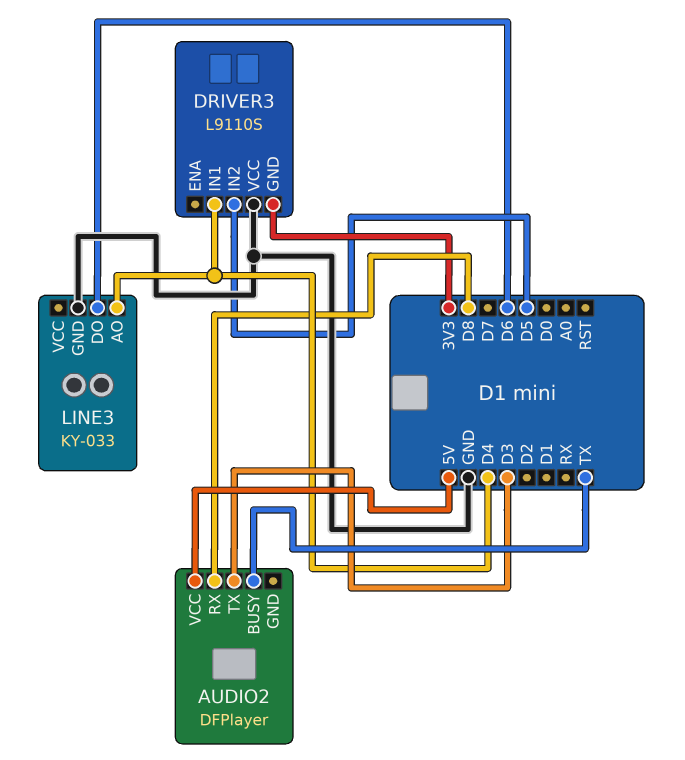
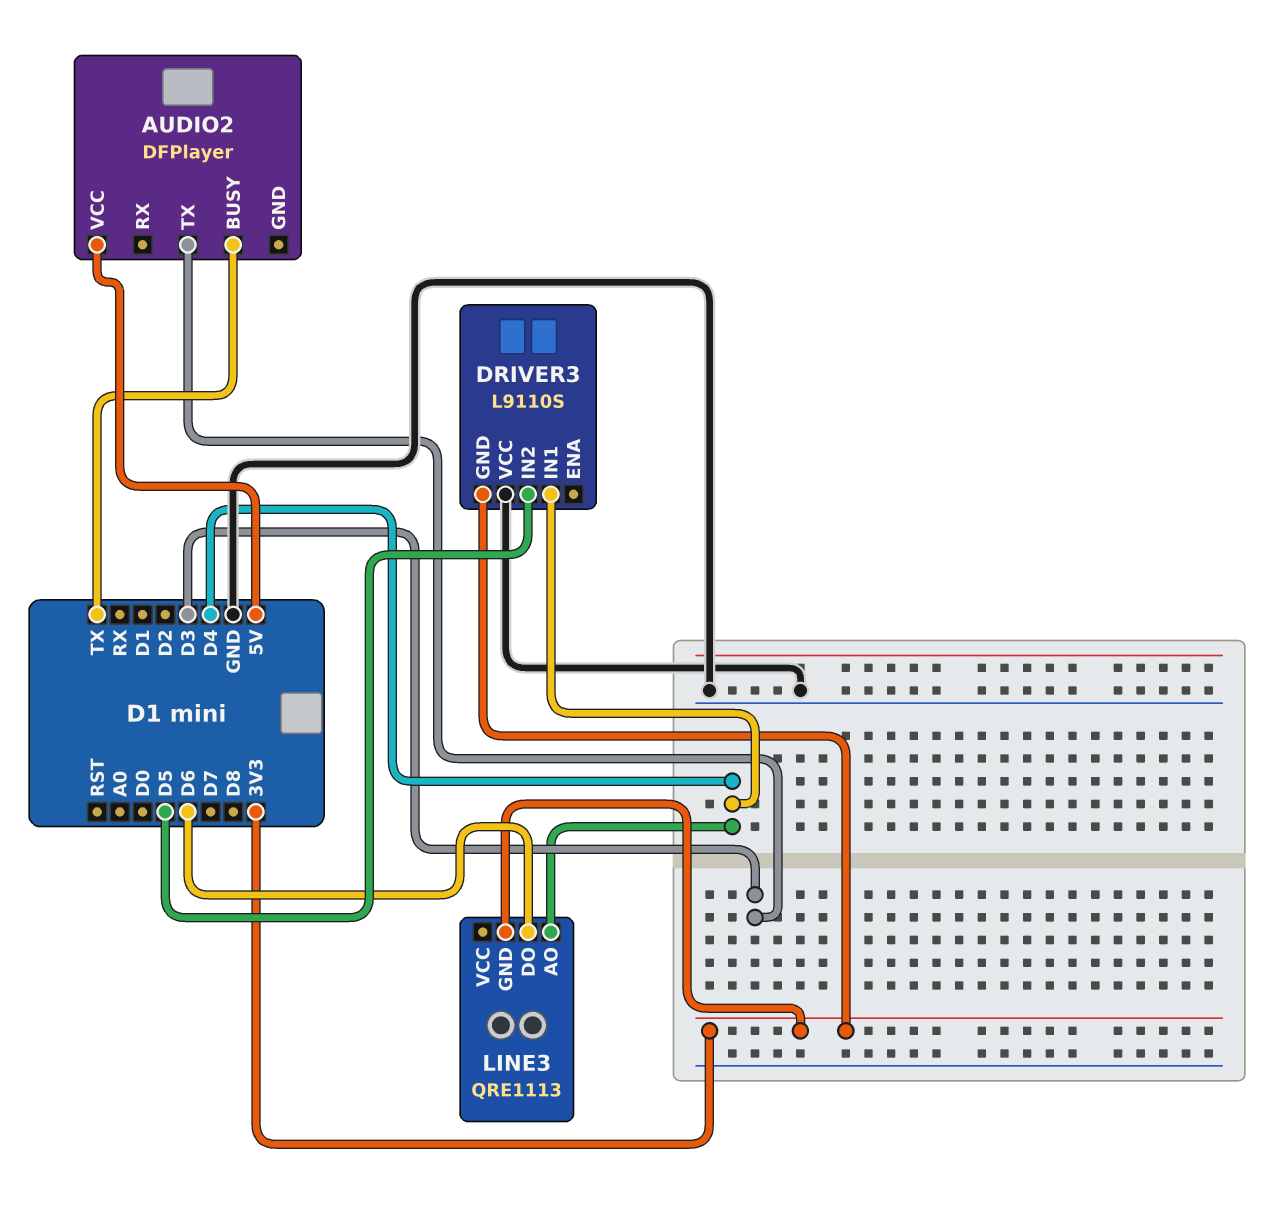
AUDIO2 pin RX: D8 -> none
LINE3: KY-033 -> QRE1113
LINE3 pin GND: GND -> 3V3

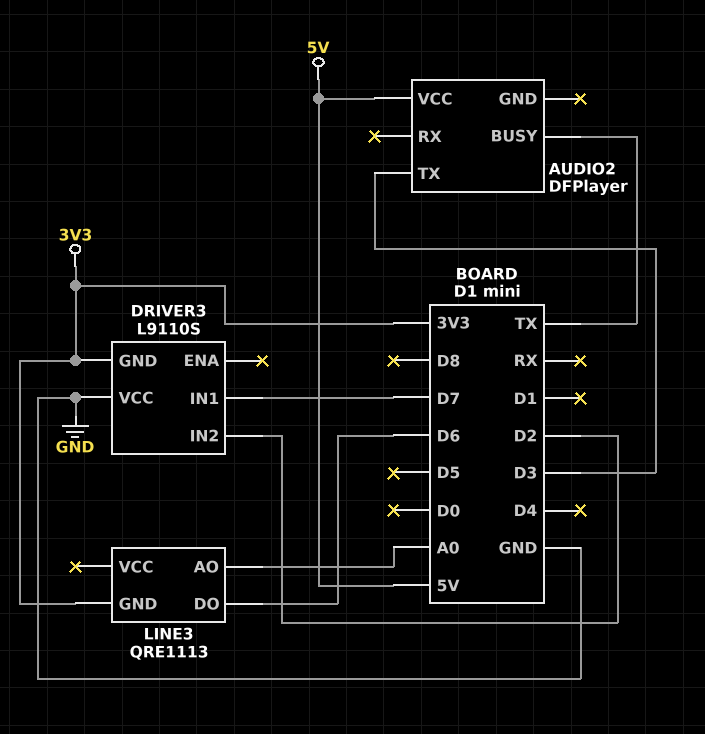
DRIVER3 pin IN1: D4 -> D7
DRIVER3 pin IN2: D5 -> D2
LINE3 pin AO: D4 -> A0

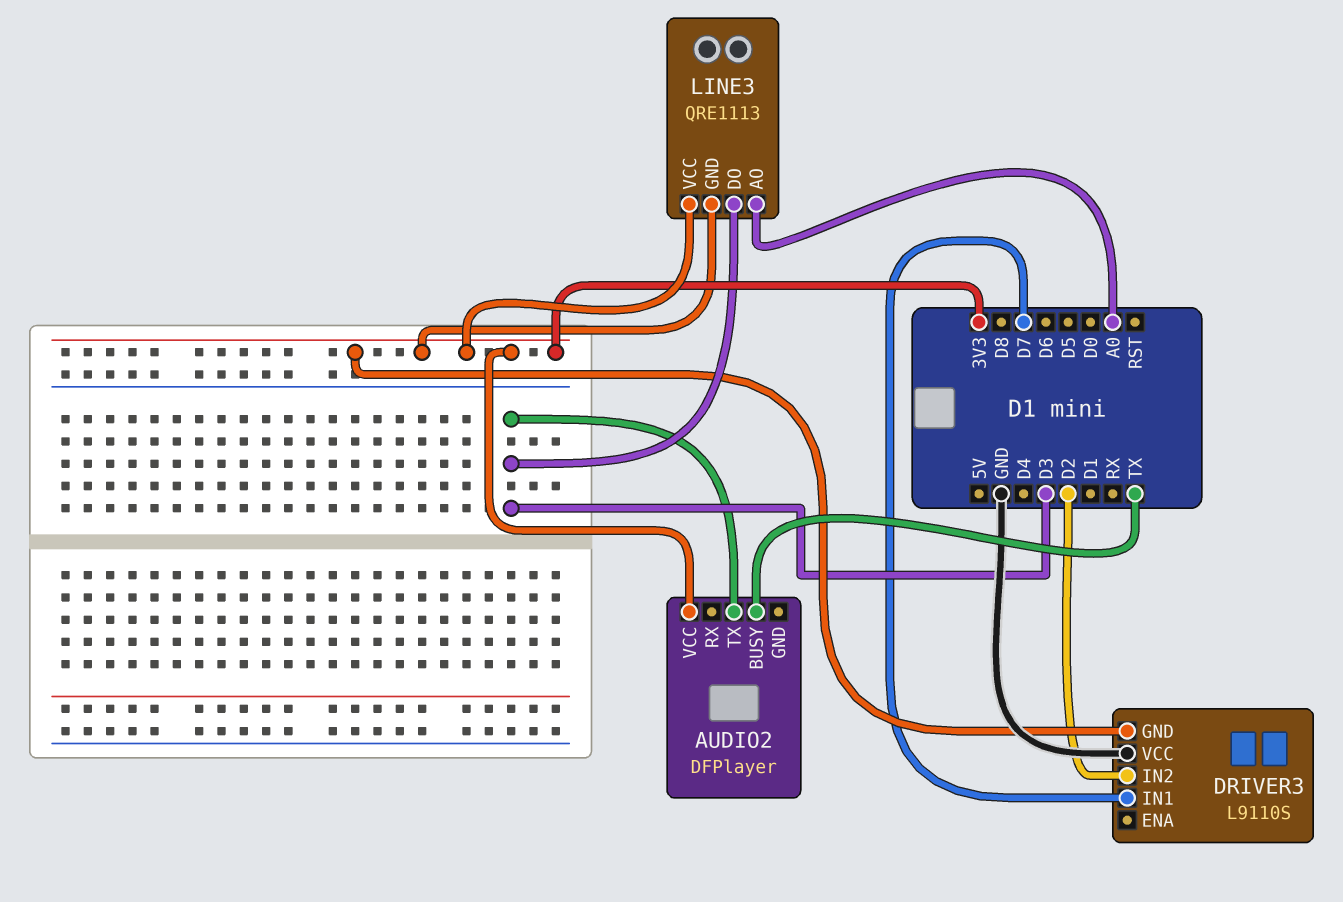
AUDIO2 pin VCC: 5V -> 3V3
LINE3 pin DO: D6 -> D3
LINE3 pin VCC: none -> 3V3

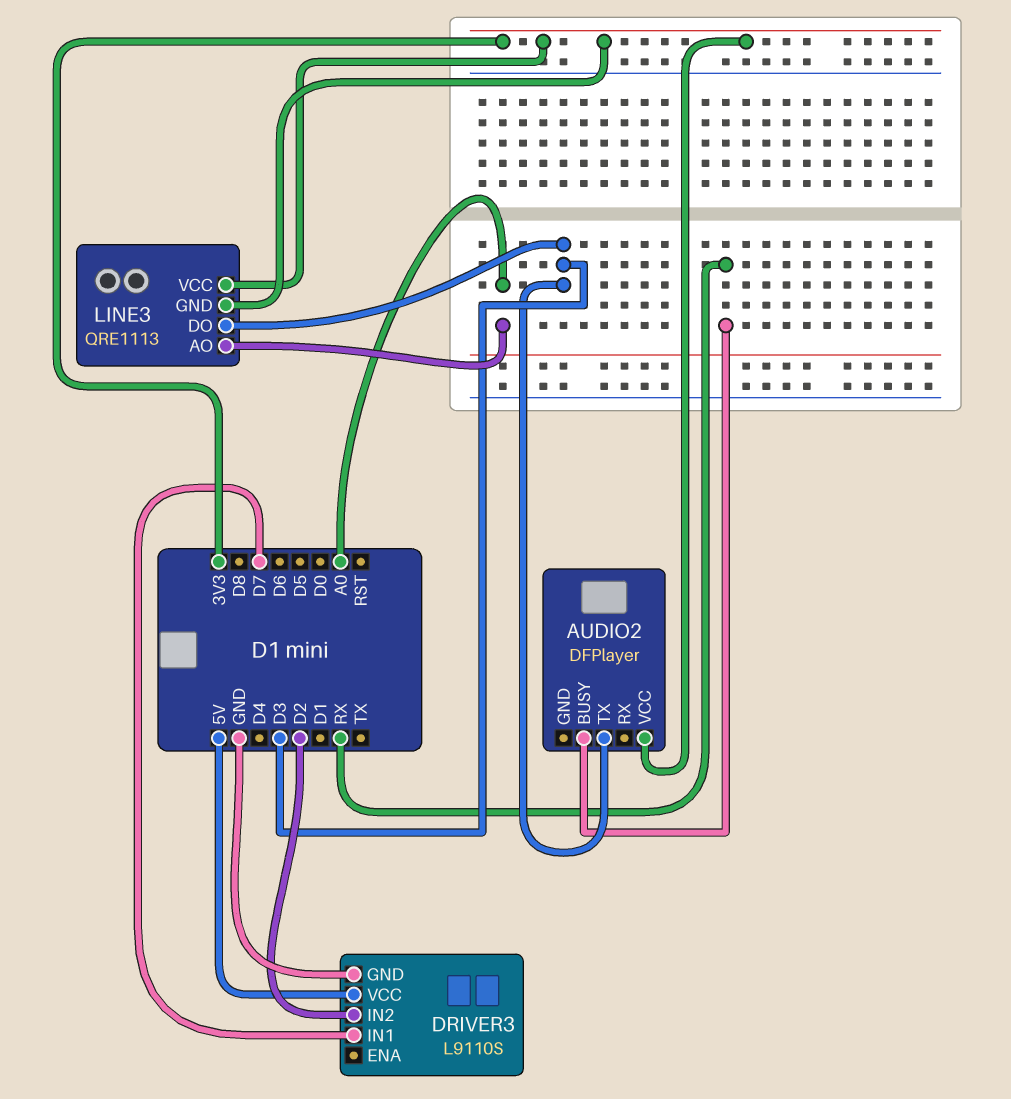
AUDIO2 pin BUSY: TX -> RX
DRIVER3 pin GND: 3V3 -> GND
DRIVER3 pin VCC: GND -> 5V

